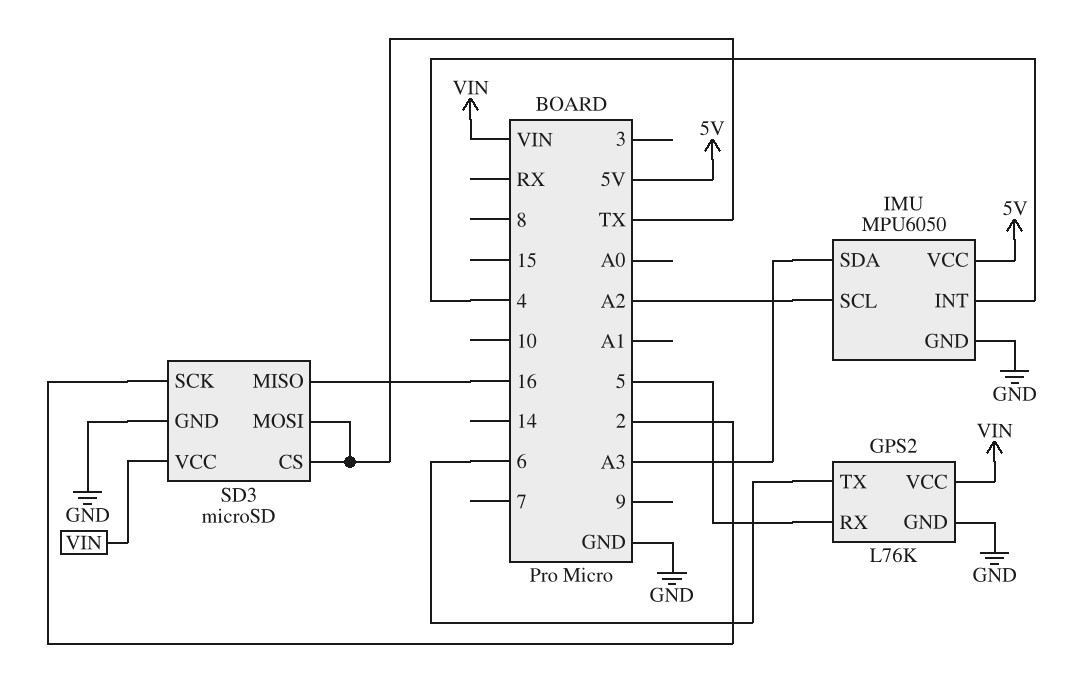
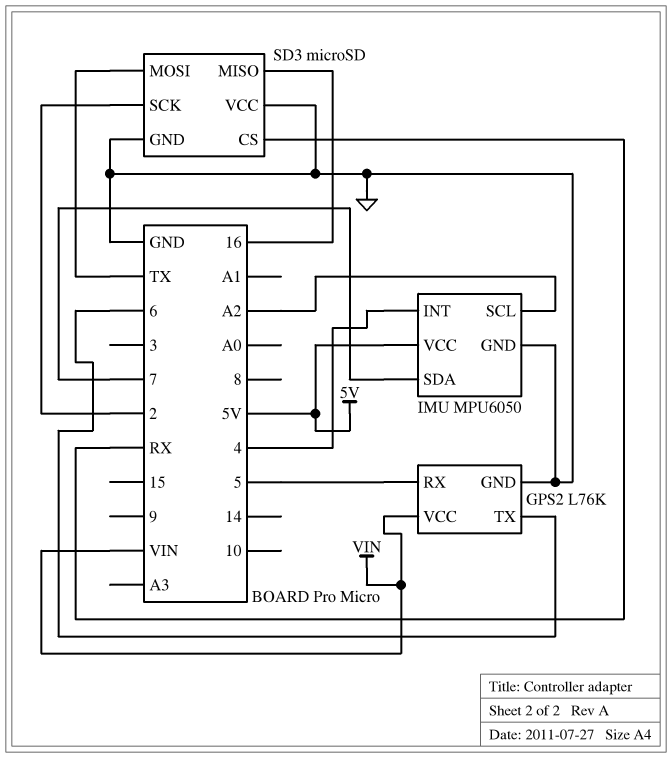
IMU pin SDA: A3 -> 7
SD3 pin CS: TX -> RX
SD3 pin VCC: VIN -> GND

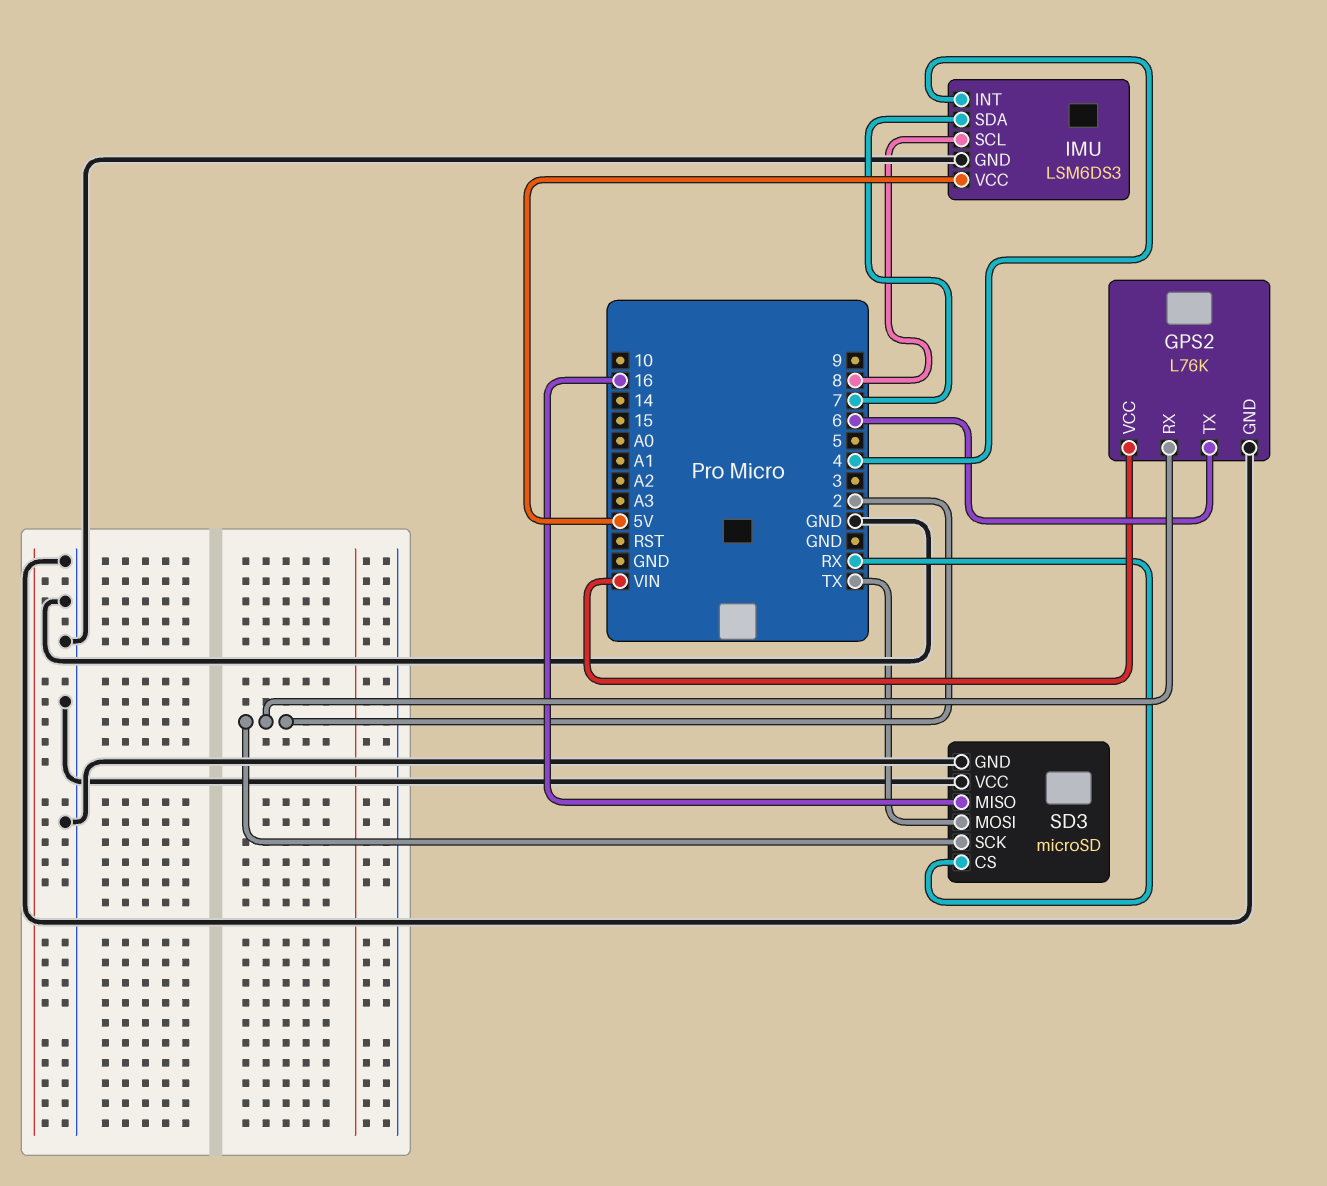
GPS2 pin RX: 5 -> 2
IMU: MPU6050 -> LSM6DS3
IMU pin SCL: A2 -> 8

